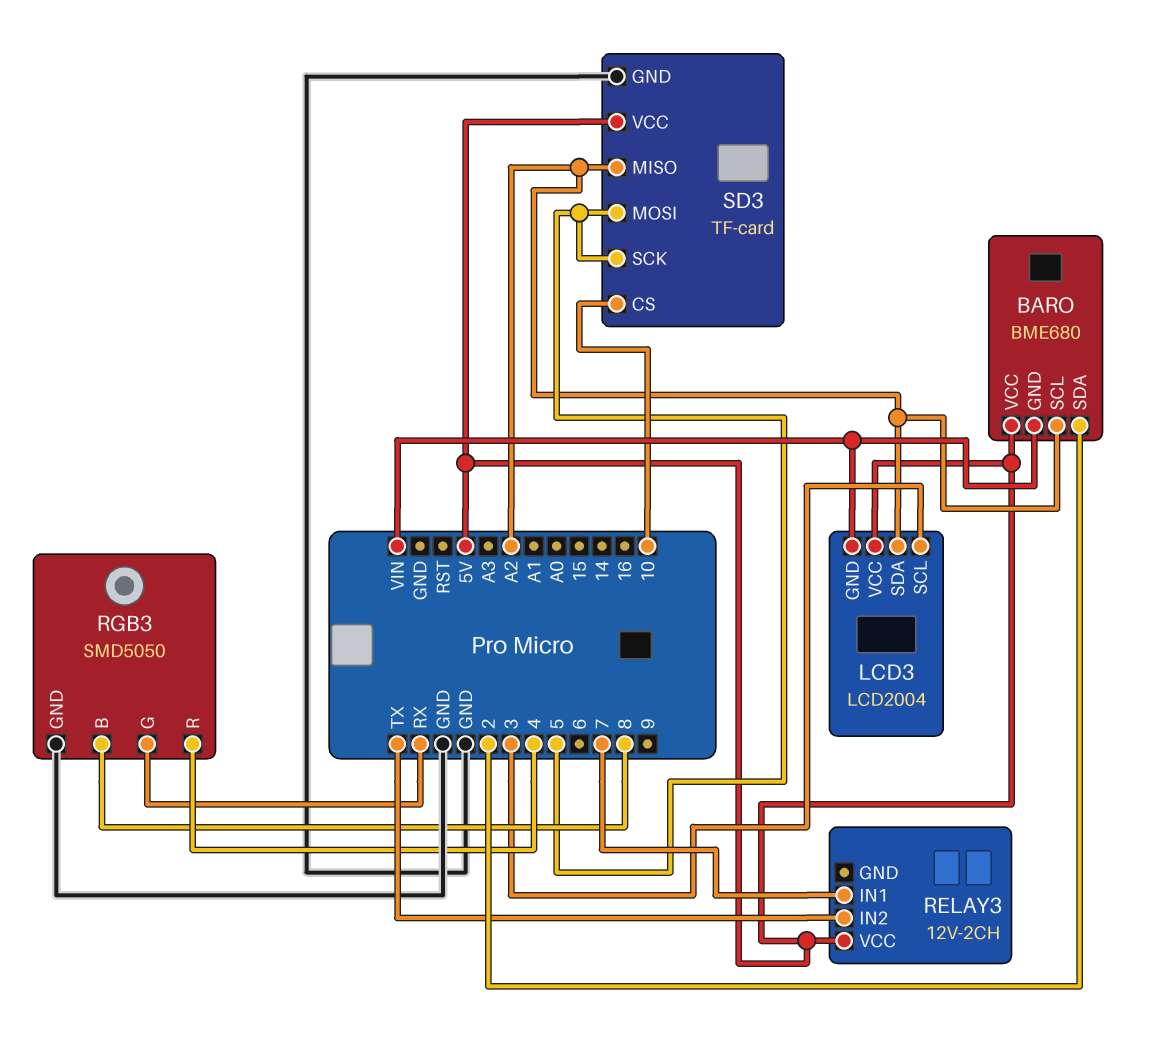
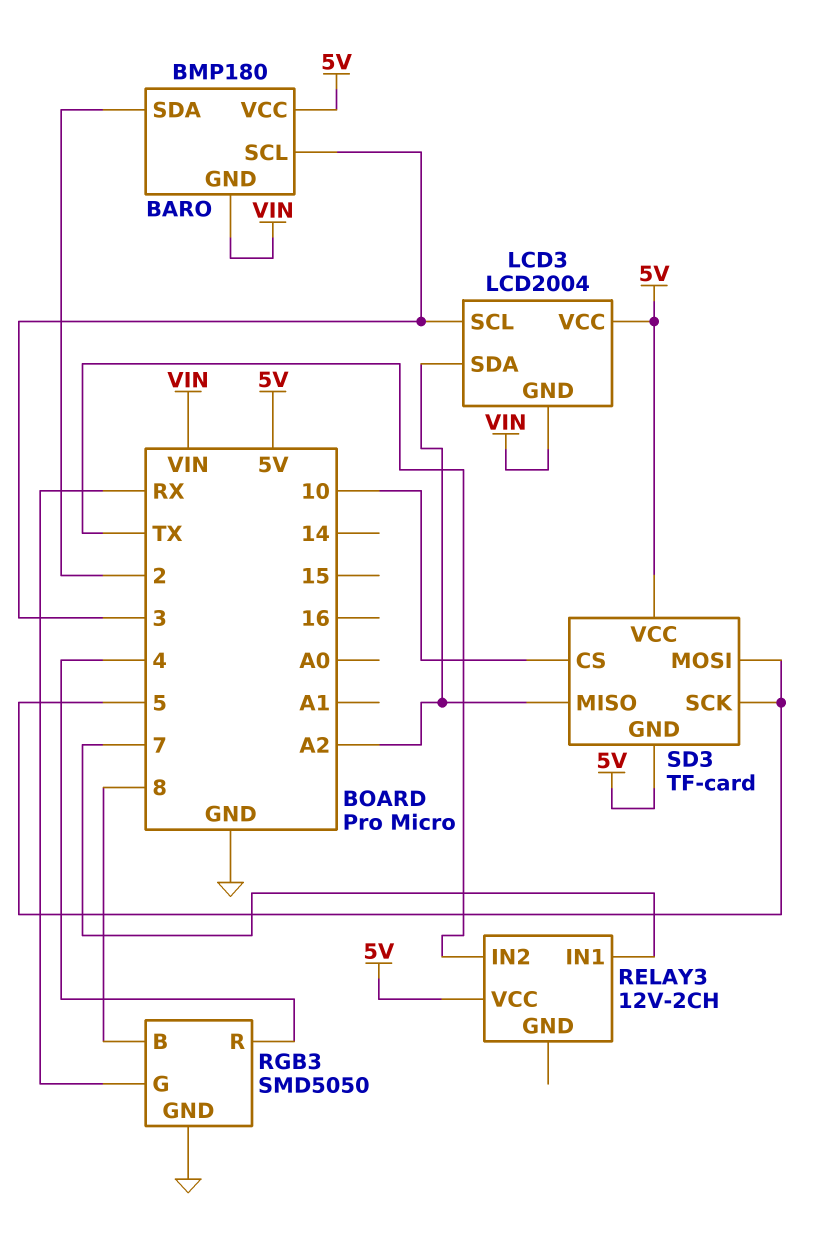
BARO: BME680 -> BMP180
BARO pin SCL: A2 -> 3
SD3 pin GND: GND -> 5V

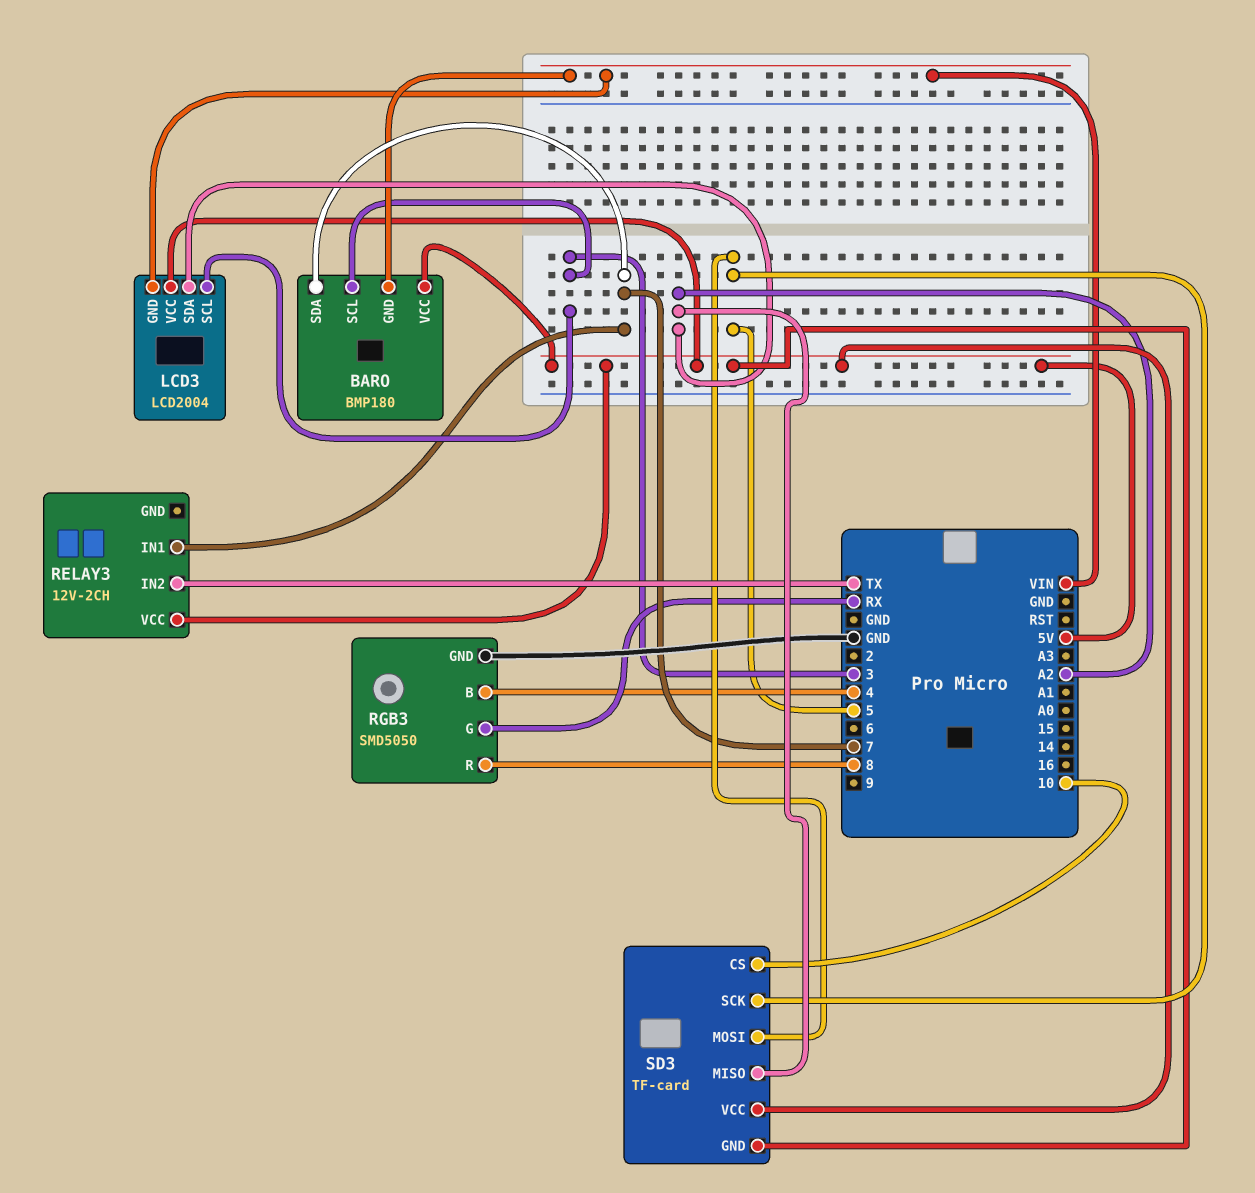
BARO pin SDA: 2 -> 7
RGB3 pin B: 8 -> 4
RGB3 pin R: 4 -> 8

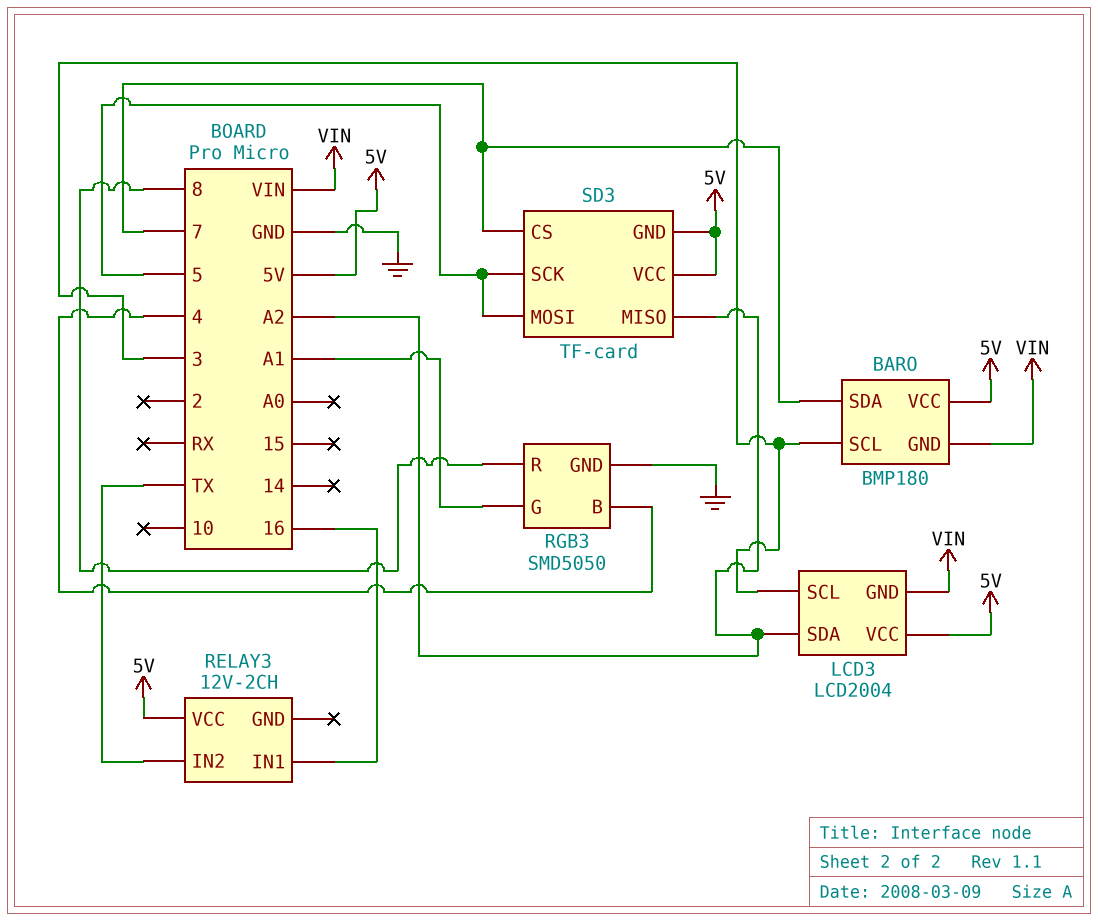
RELAY3 pin IN1: 7 -> 16
RGB3 pin G: RX -> A1
SD3 pin CS: 10 -> 7

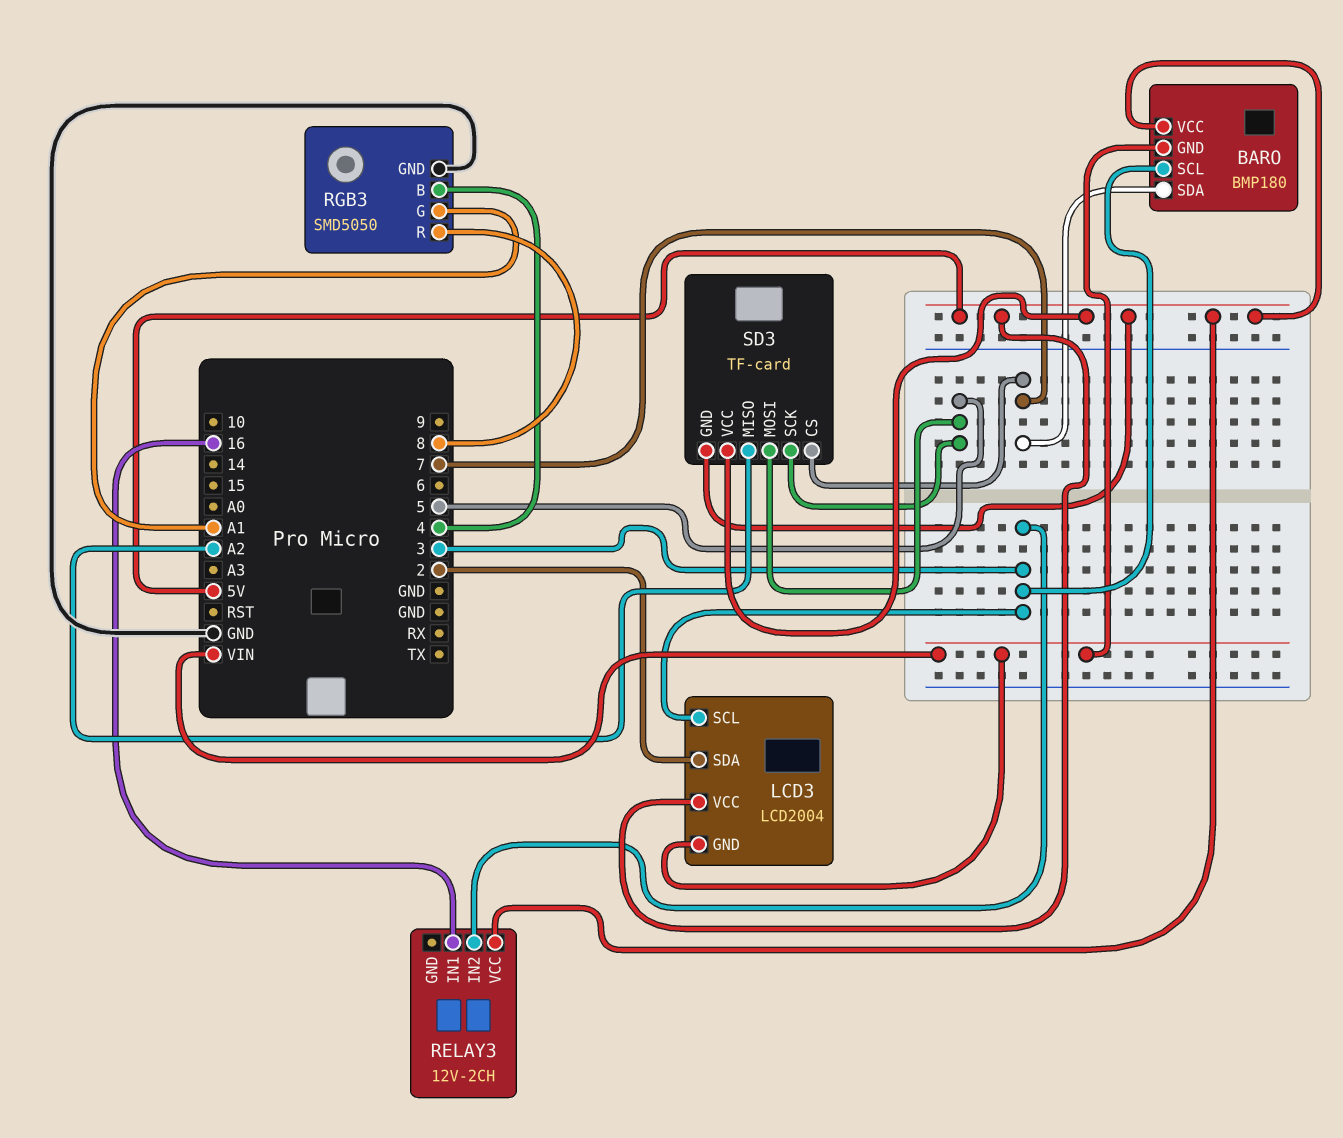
LCD3 pin SDA: A2 -> 2
RELAY3 pin IN2: TX -> 3

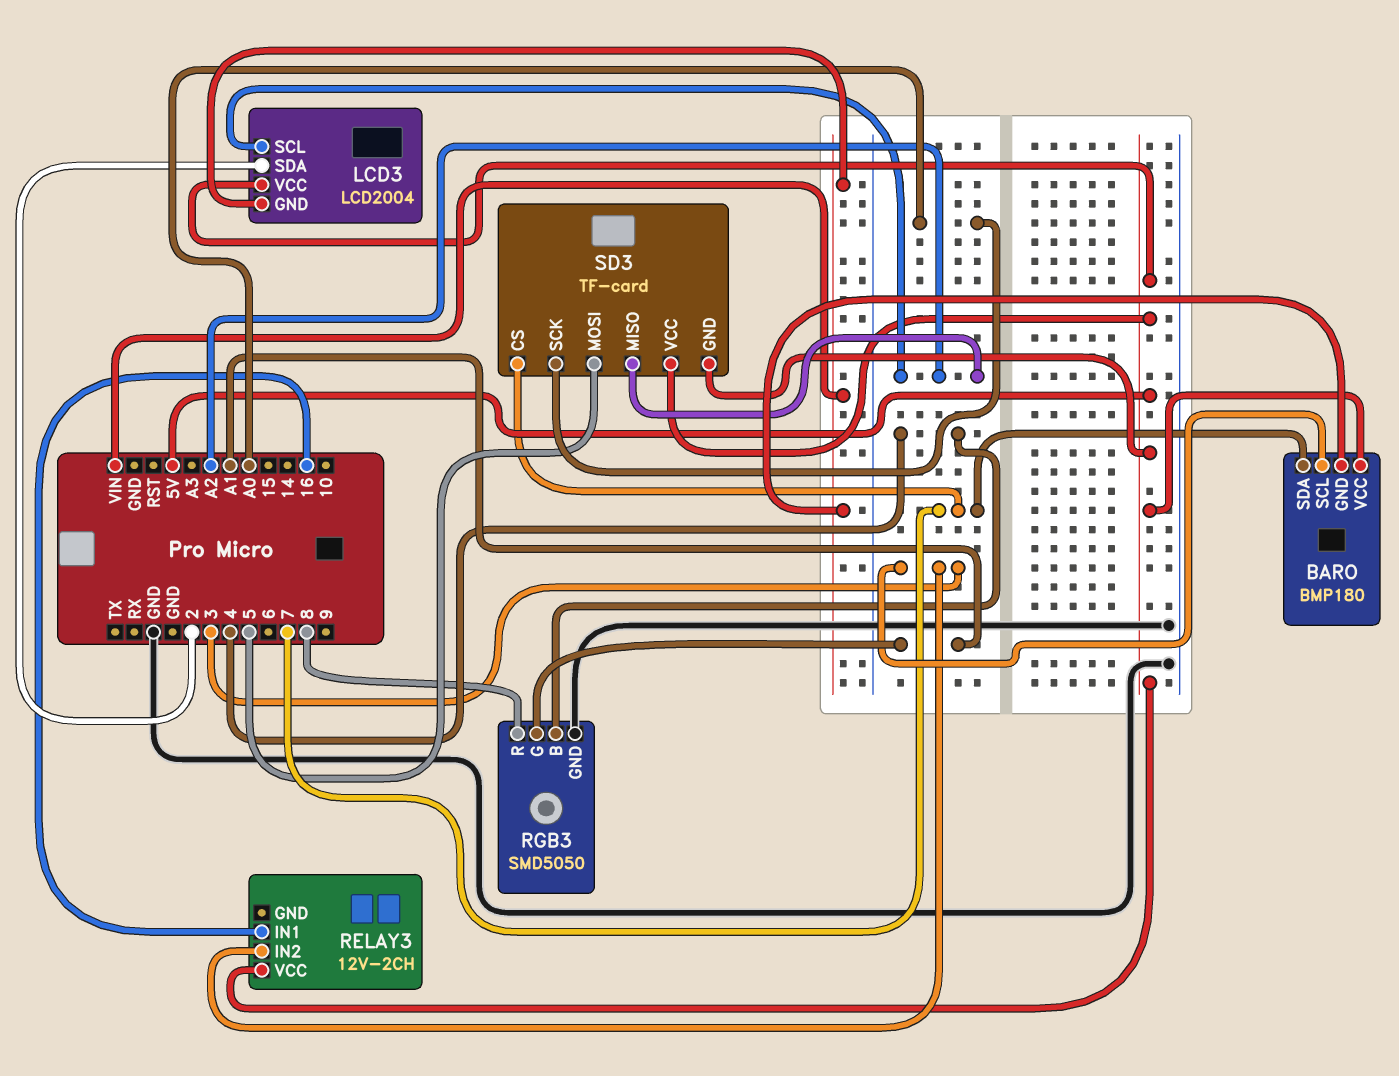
LCD3 pin SCL: 3 -> A2
SD3 pin SCK: 5 -> A0

